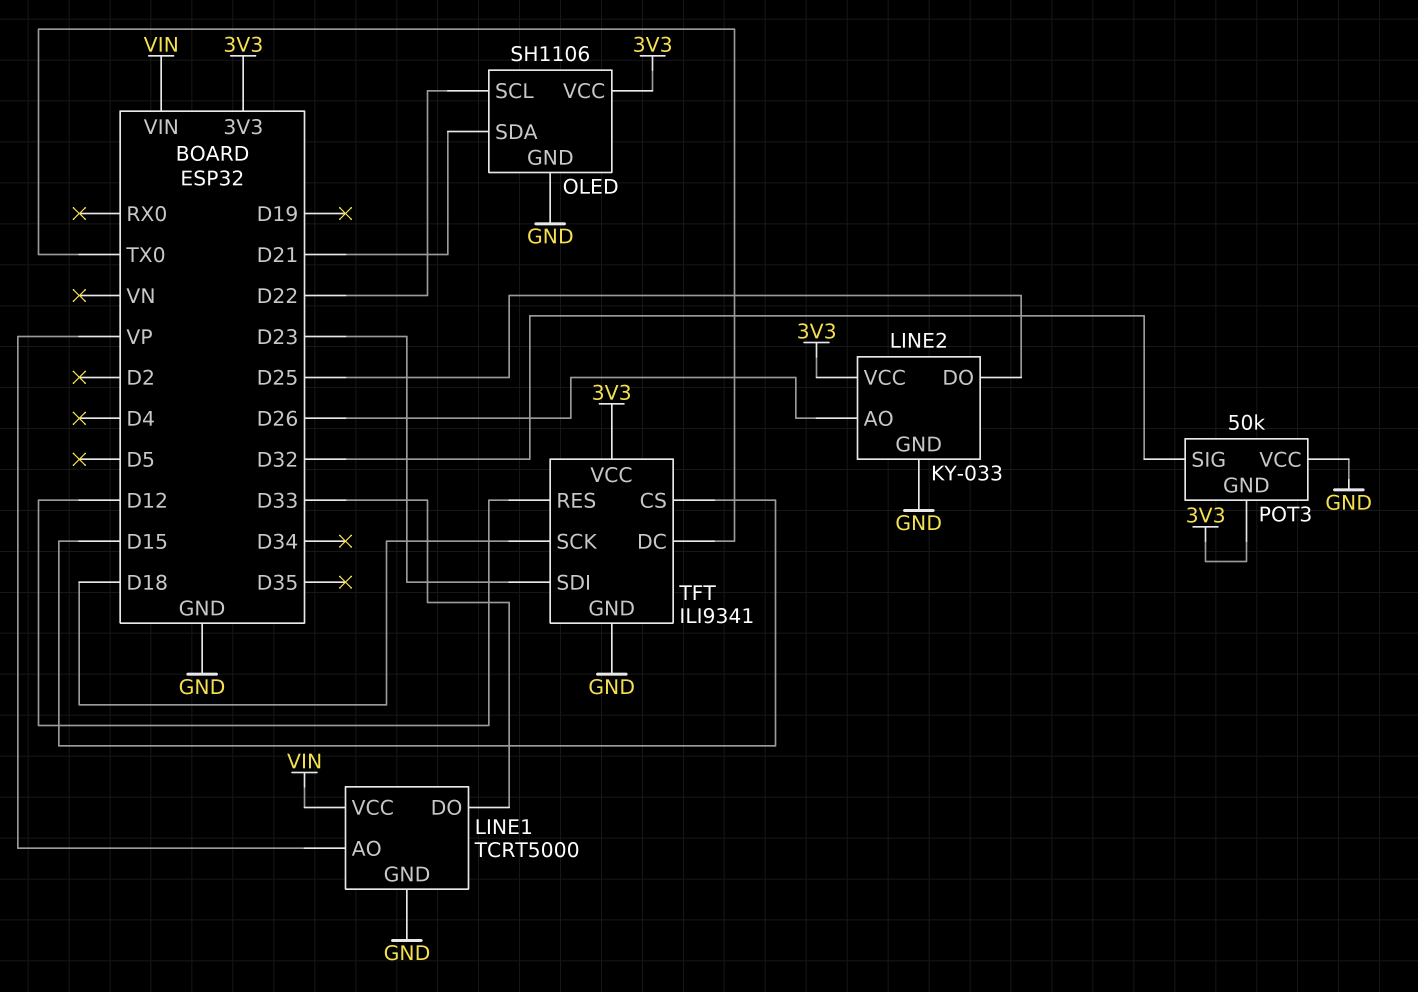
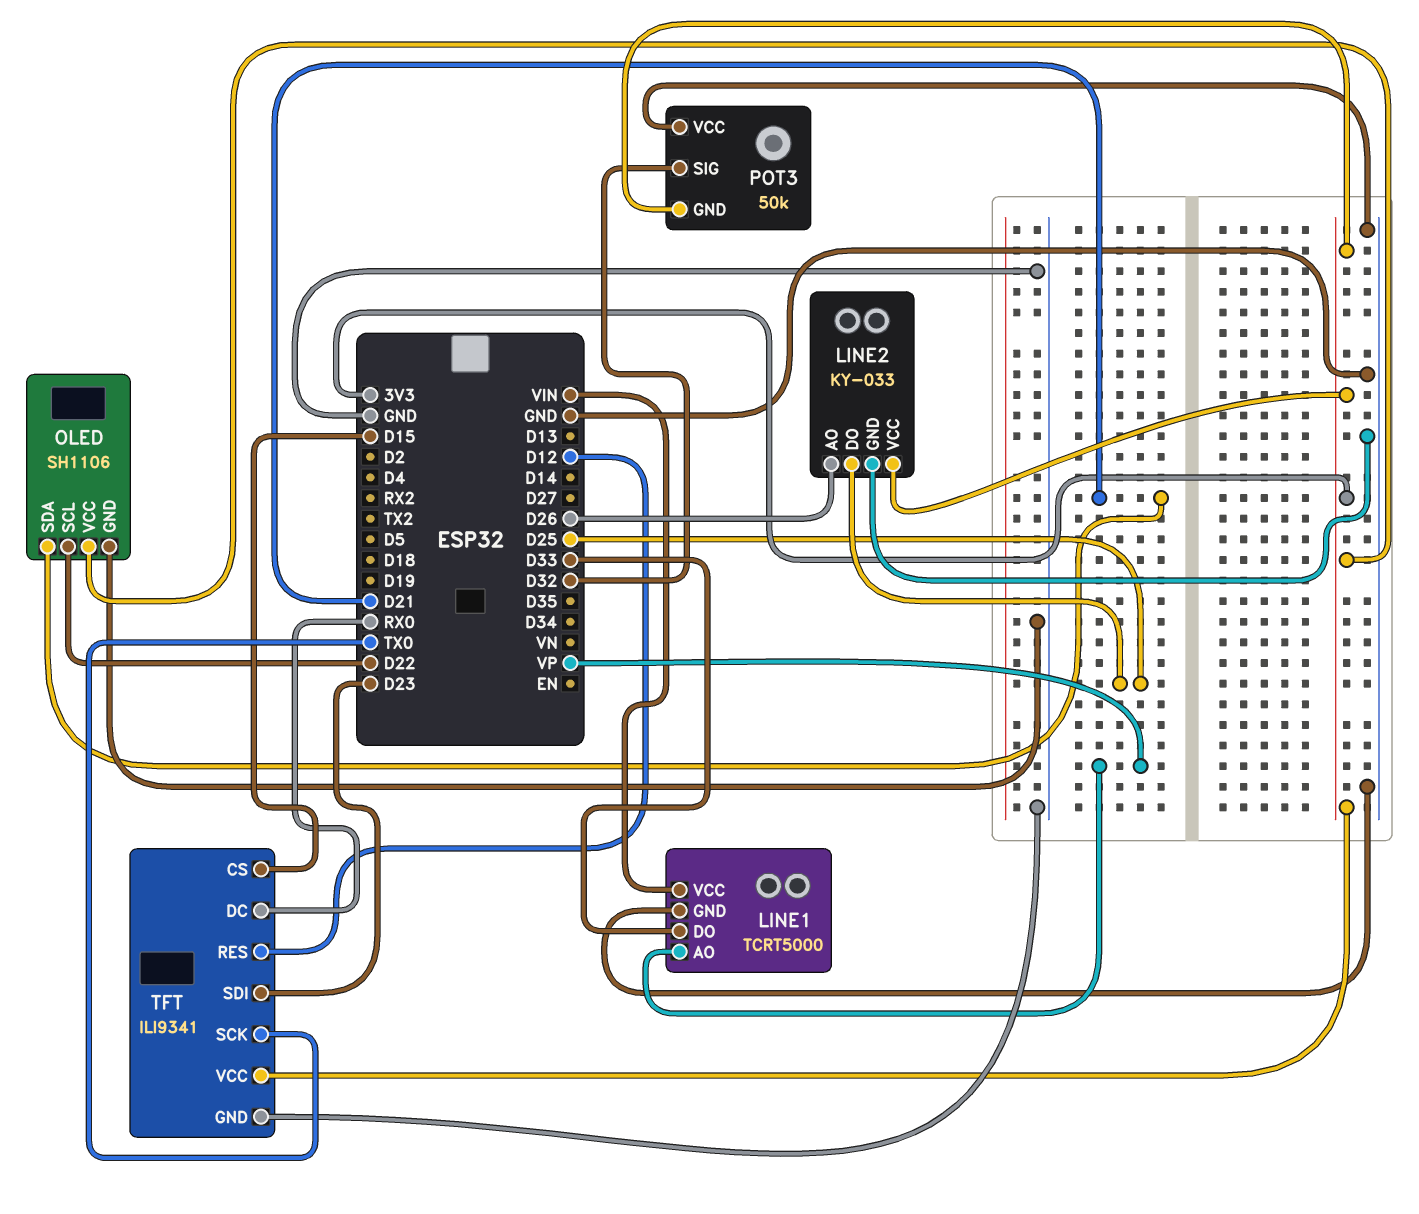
TFT pin DC: TX0 -> RX0
TFT pin SCK: D18 -> TX0

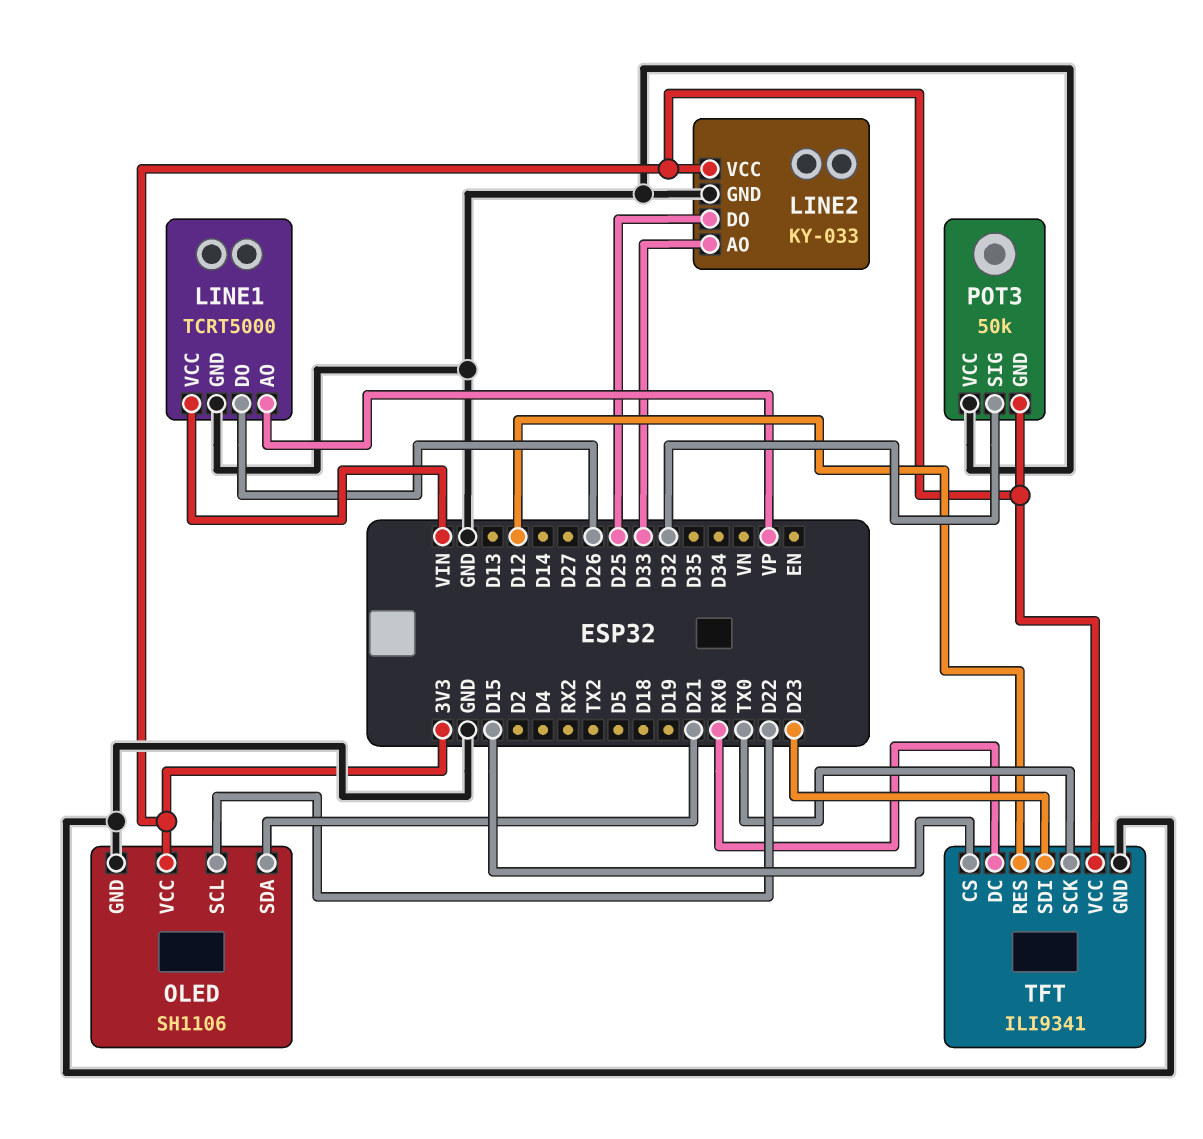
LINE1 pin DO: D33 -> D26
LINE2 pin AO: D26 -> D33

